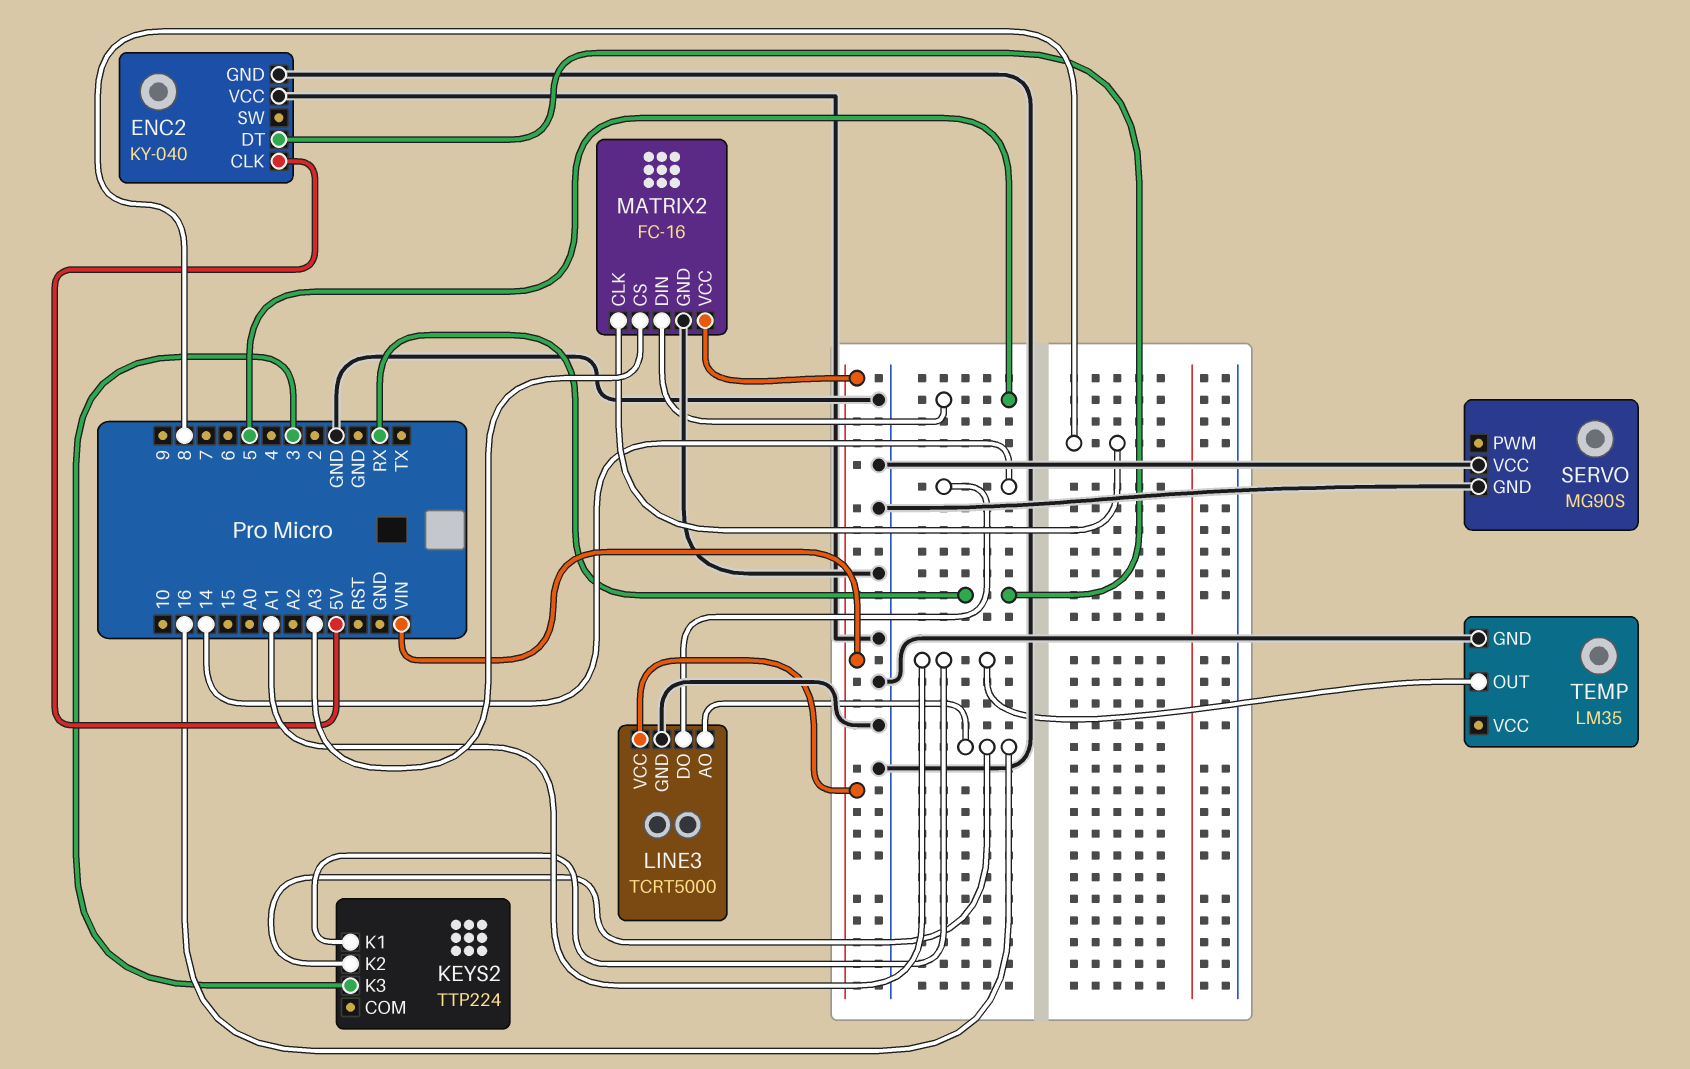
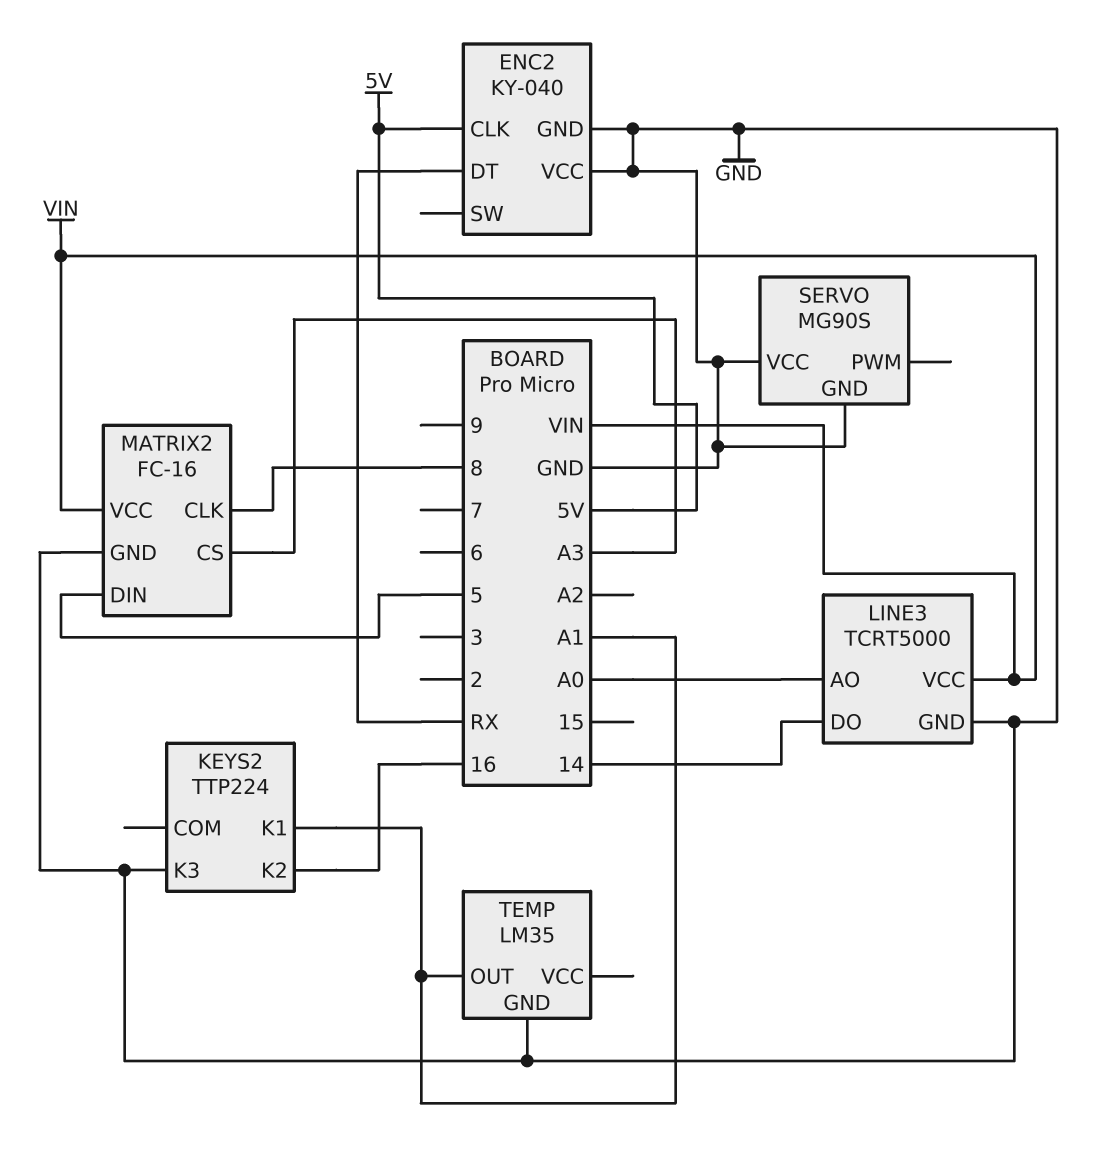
KEYS2 pin K3: 3 -> GND
LINE3 pin AO: 16 -> A0

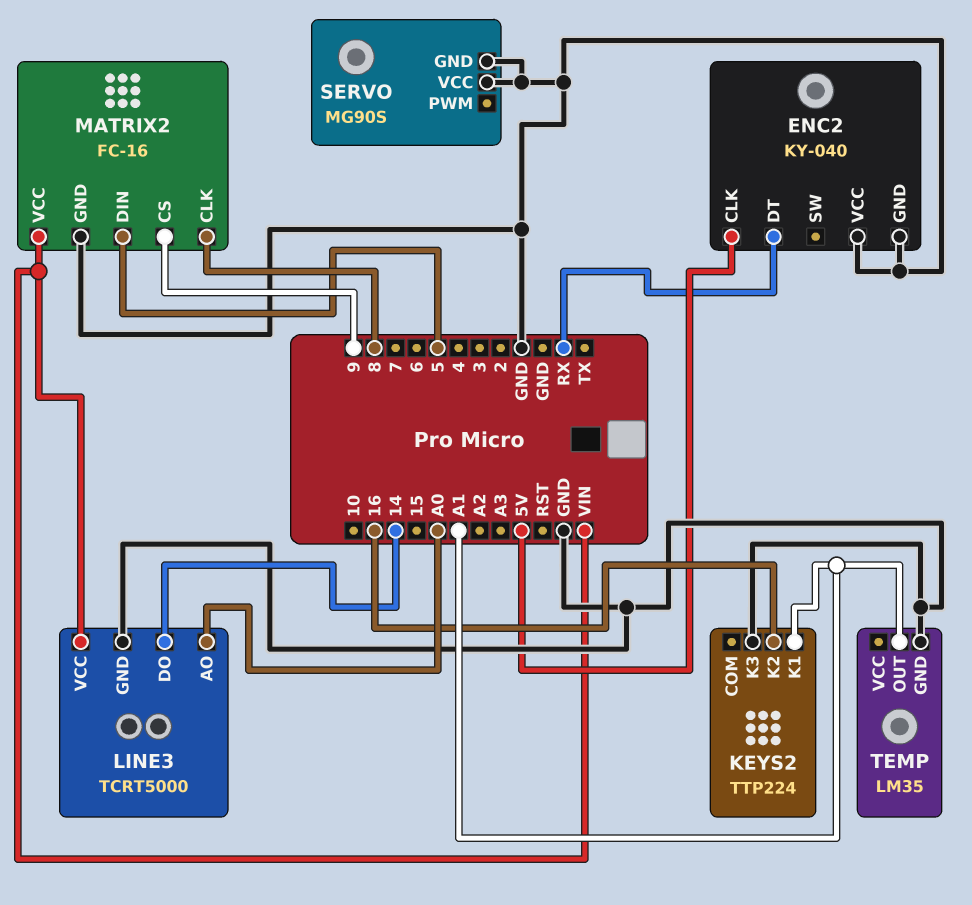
MATRIX2 pin CS: A3 -> 9

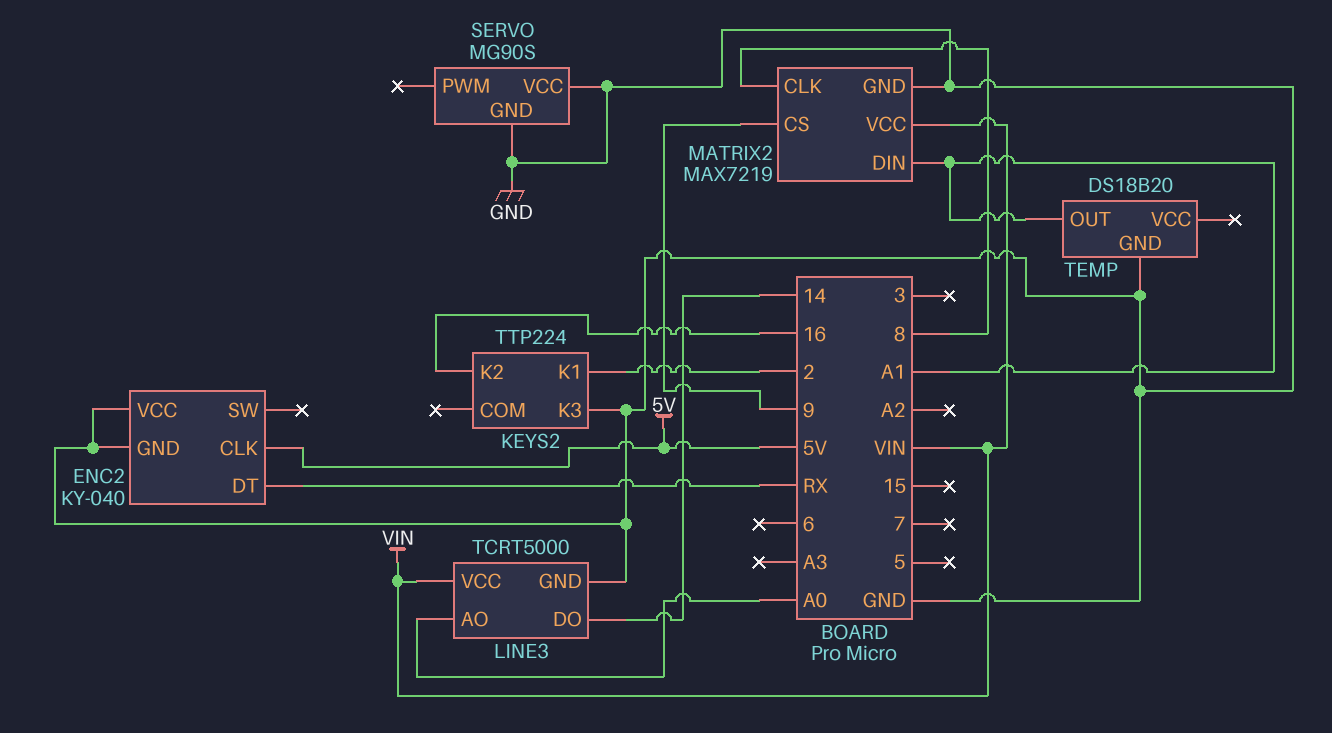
KEYS2 pin K1: A1 -> 2
MATRIX2: FC-16 -> MAX7219
MATRIX2 pin DIN: 5 -> A1
TEMP: LM35 -> DS18B20

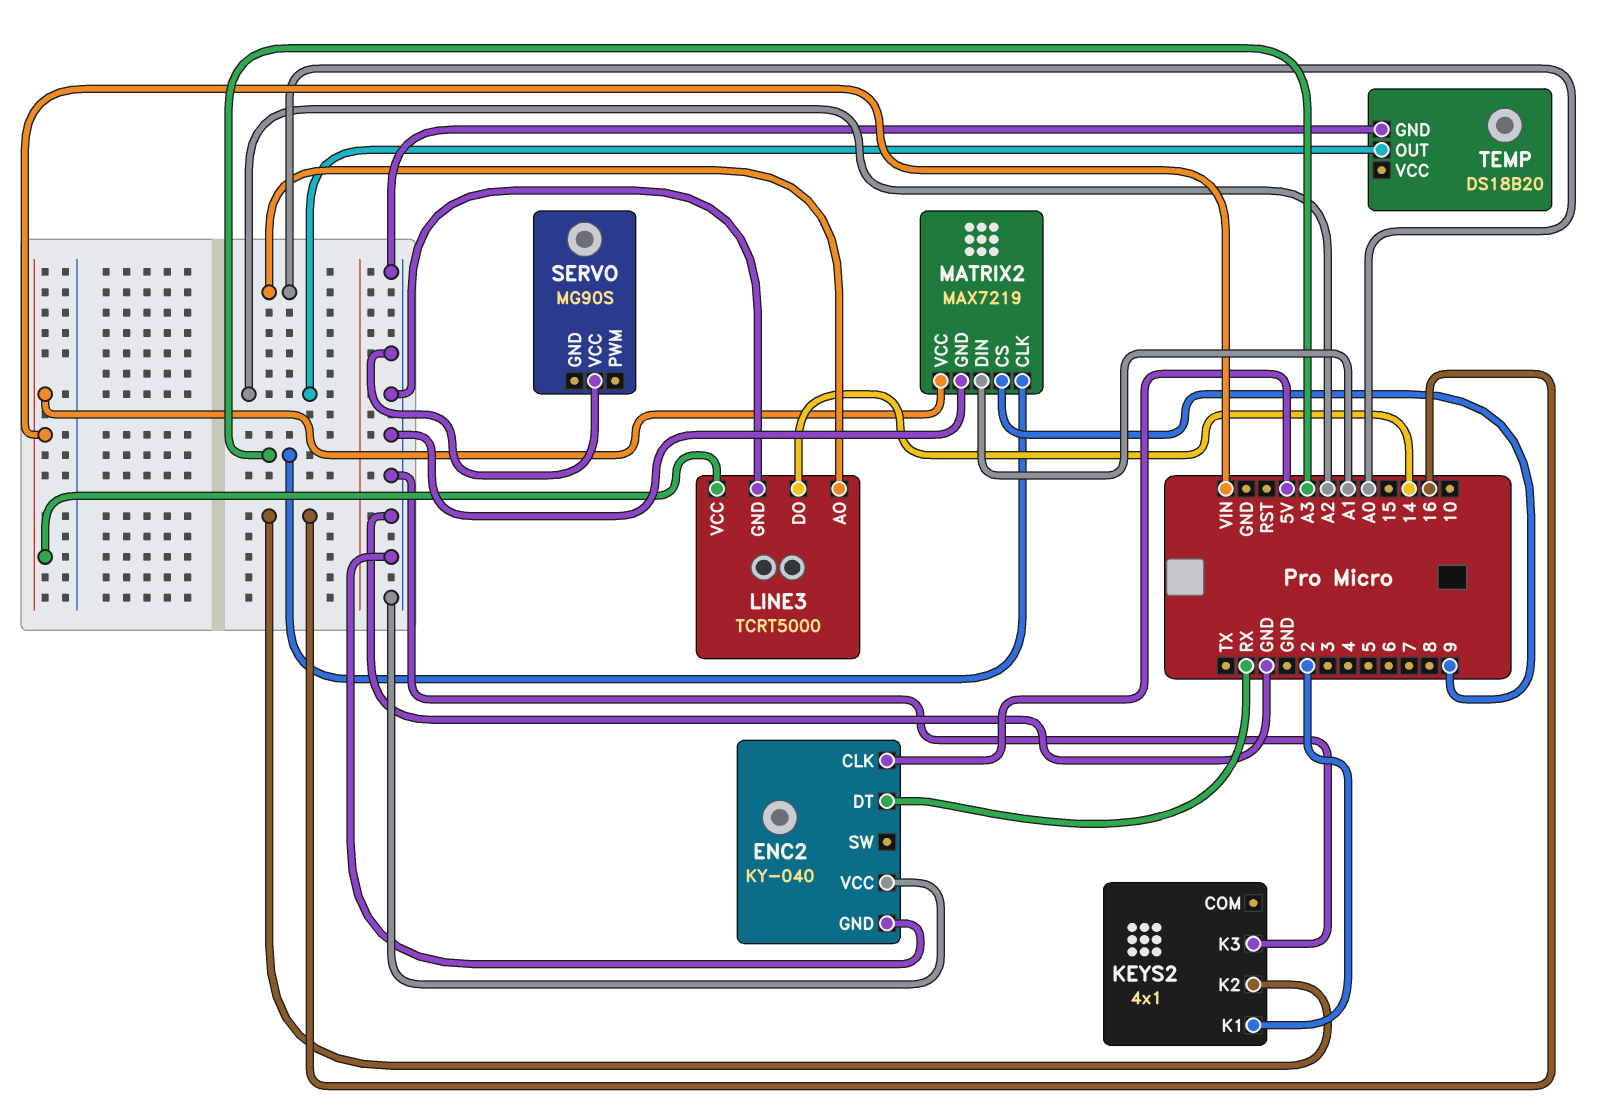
KEYS2: TTP224 -> 4x1
MATRIX2 pin CLK: 8 -> A3
SERVO pin GND: GND -> none
TEMP pin OUT: A1 -> A2

